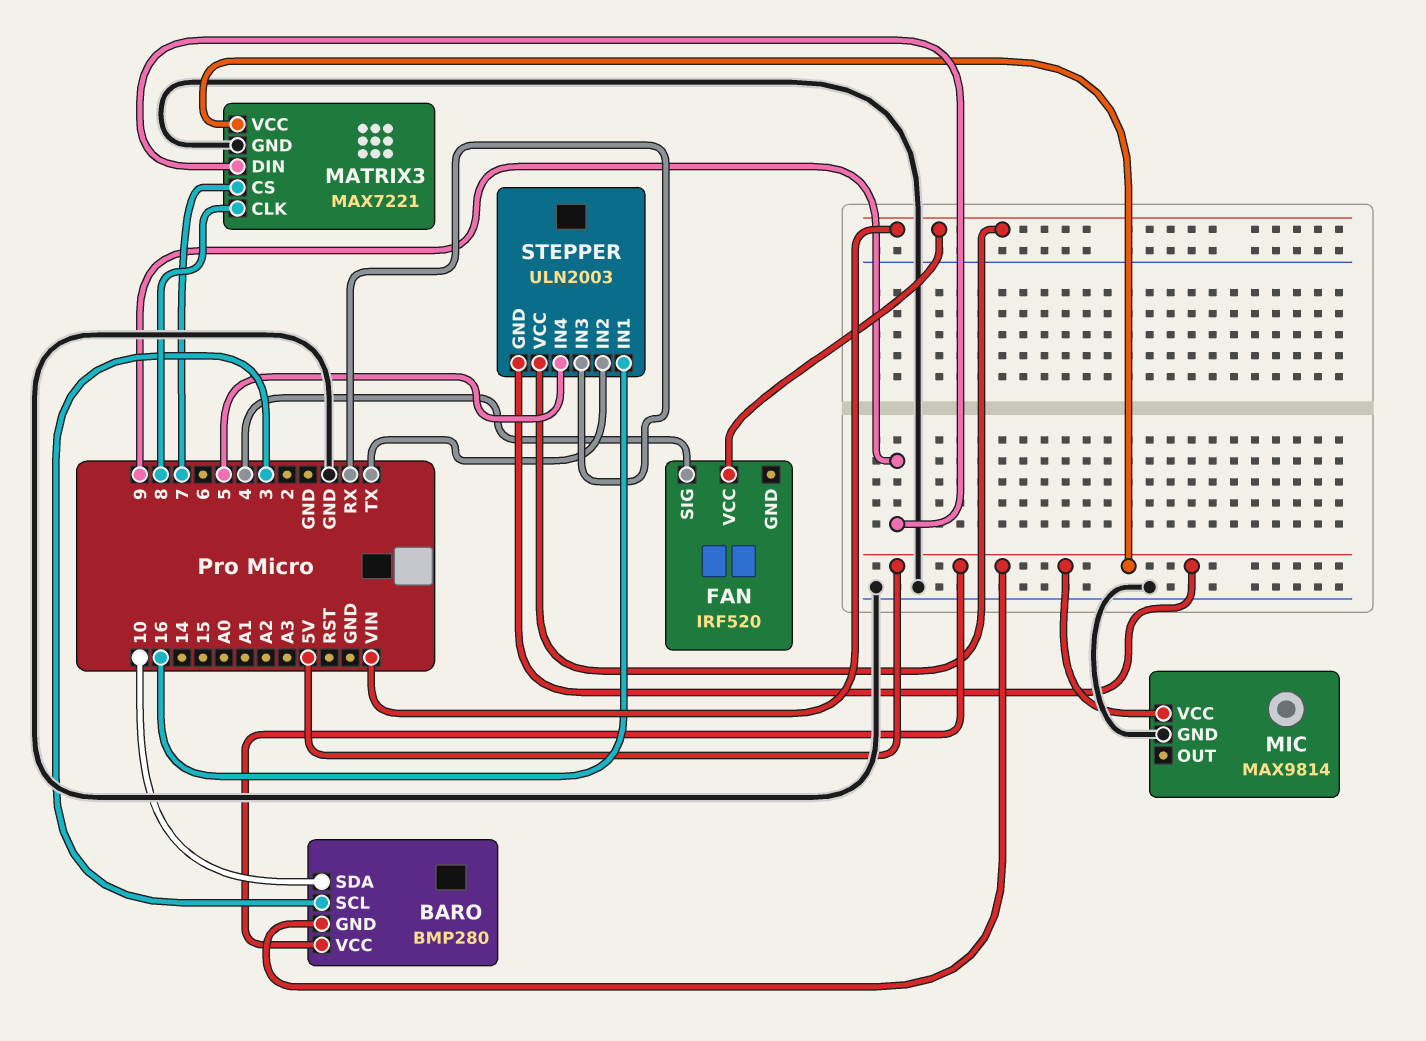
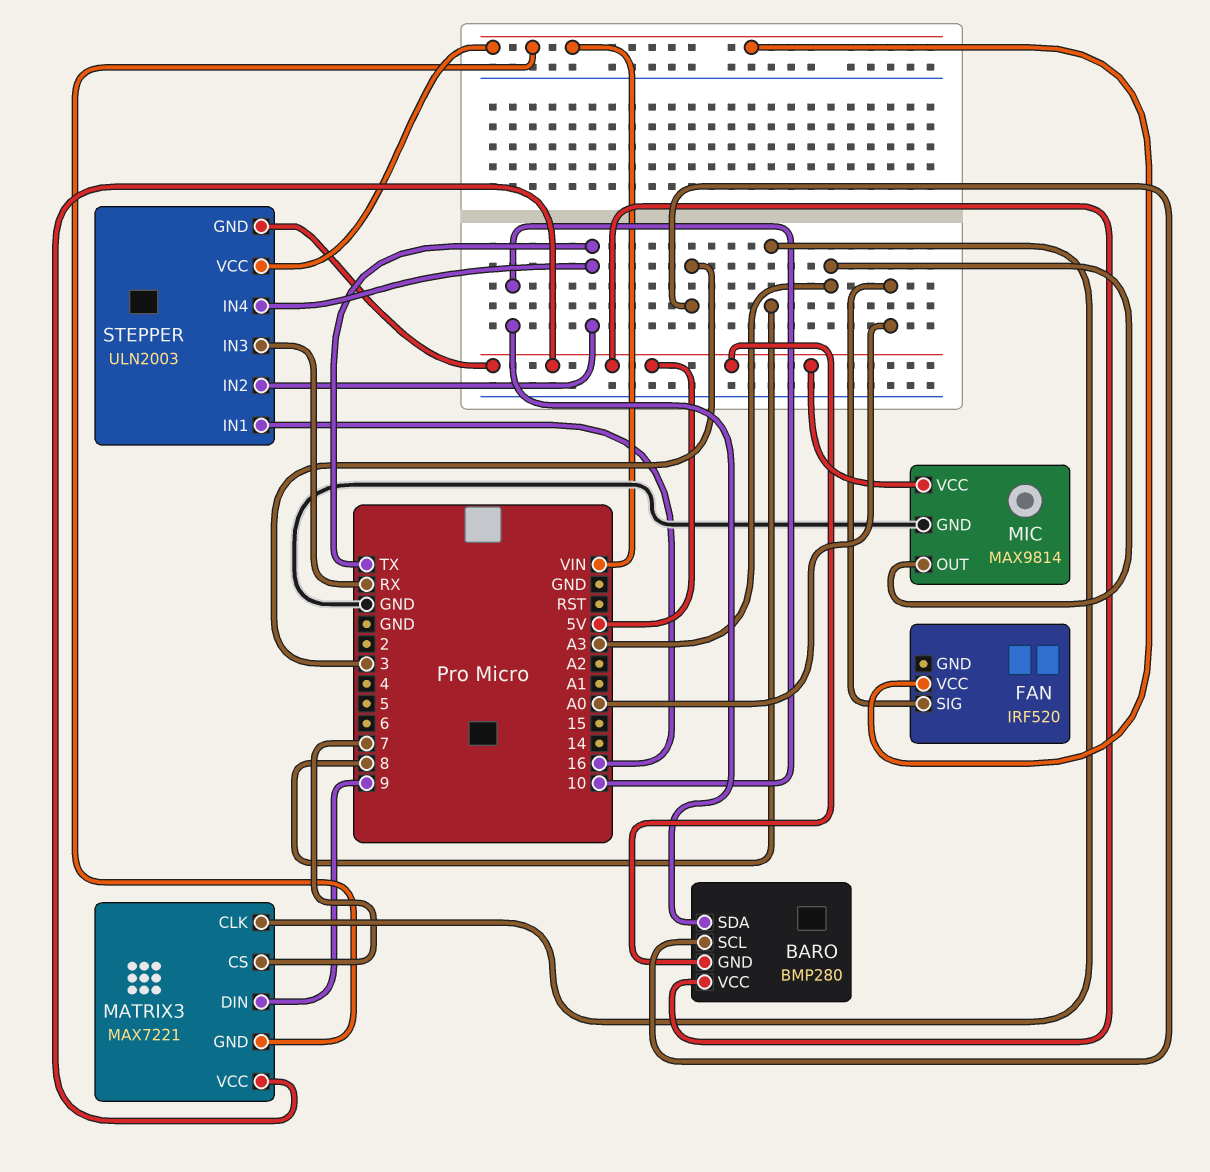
FAN pin SIG: 4 -> A0
MATRIX3 pin GND: GND -> VIN
MIC pin OUT: none -> A3
STEPPER pin IN4: 5 -> TX

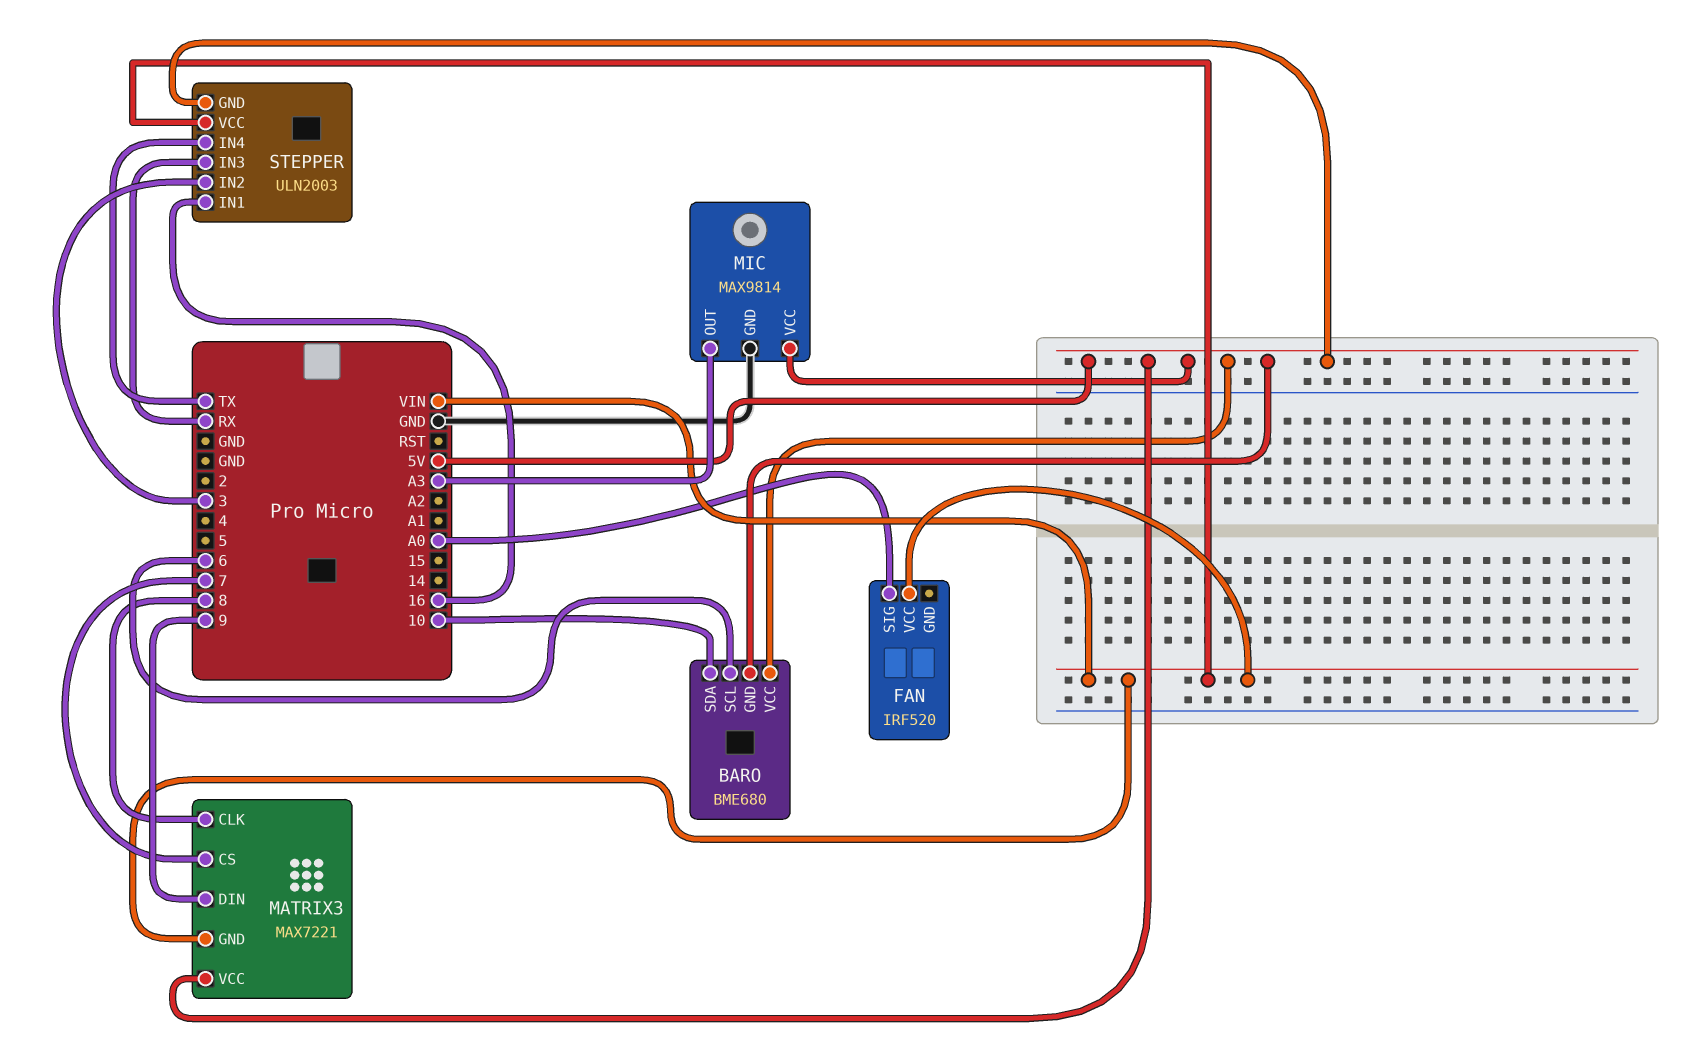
BARO: BMP280 -> BME680
BARO pin SCL: 3 -> 6
STEPPER pin IN2: TX -> 3

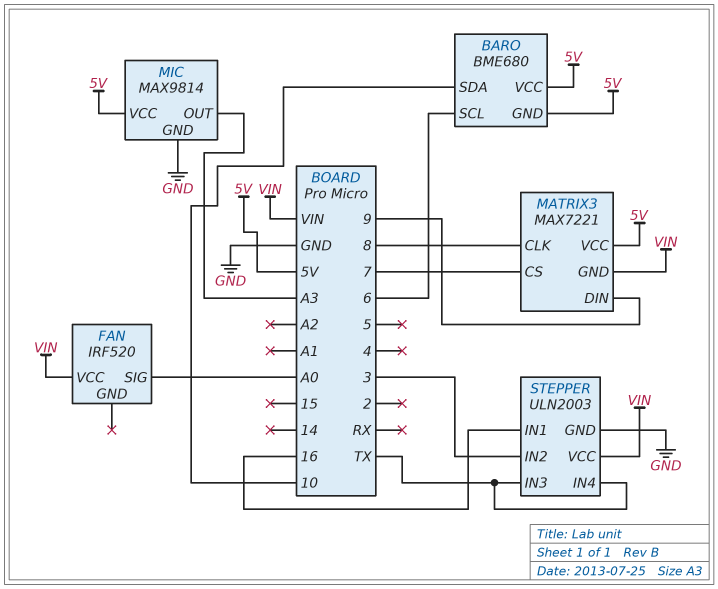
STEPPER pin GND: 5V -> GND
STEPPER pin IN3: RX -> TX

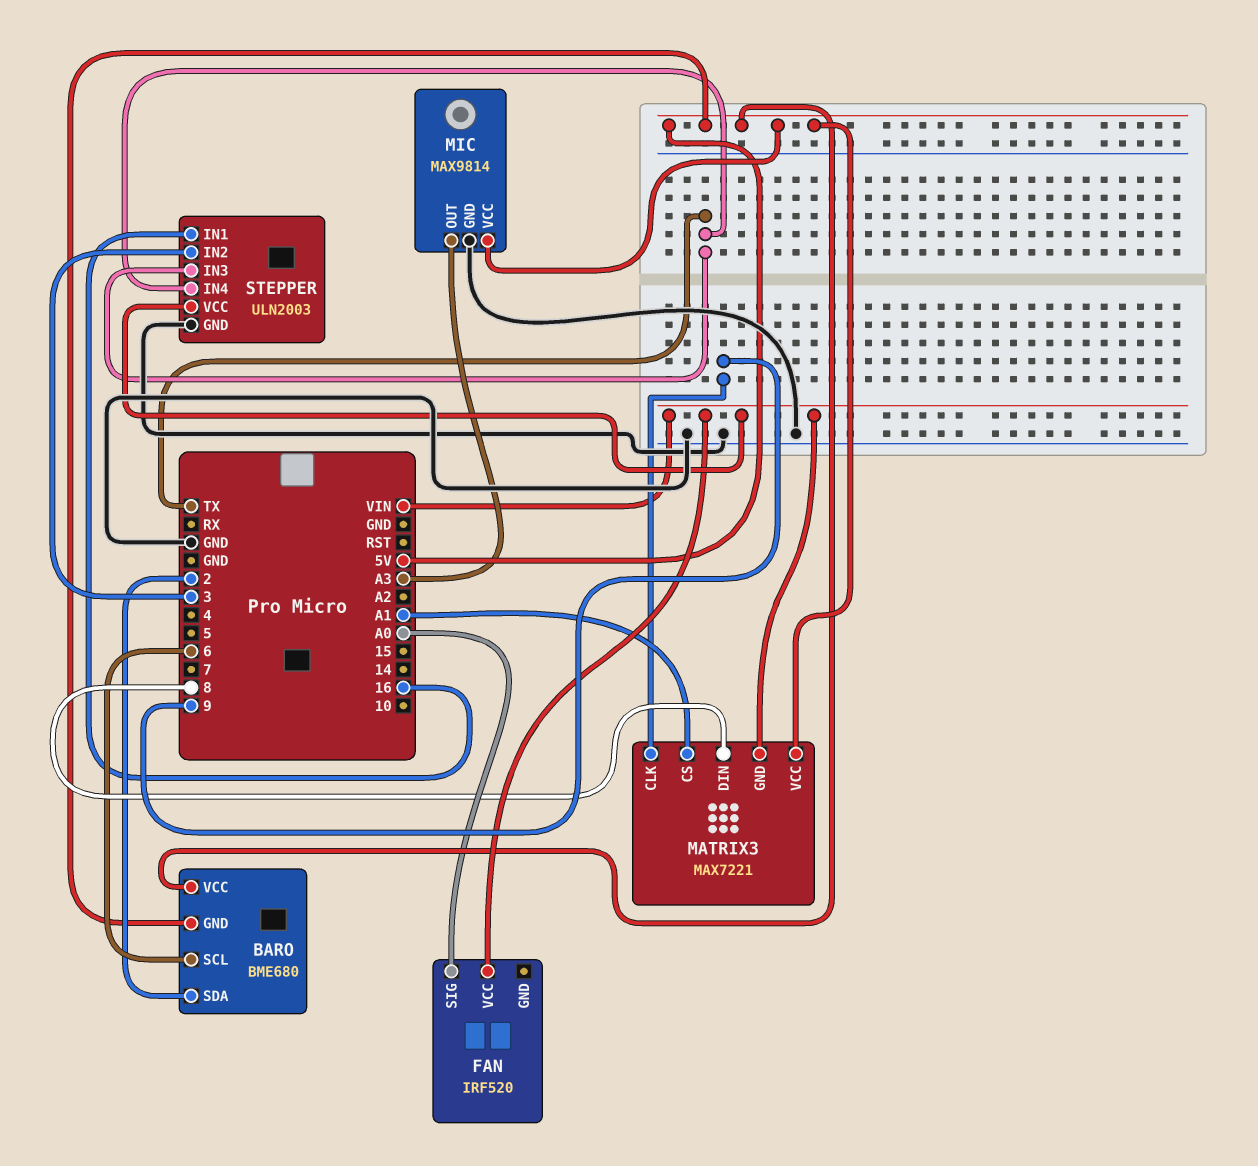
BARO pin SDA: 10 -> 2
MATRIX3 pin CLK: 8 -> 9
MATRIX3 pin CS: 7 -> A1
MATRIX3 pin DIN: 9 -> 8

